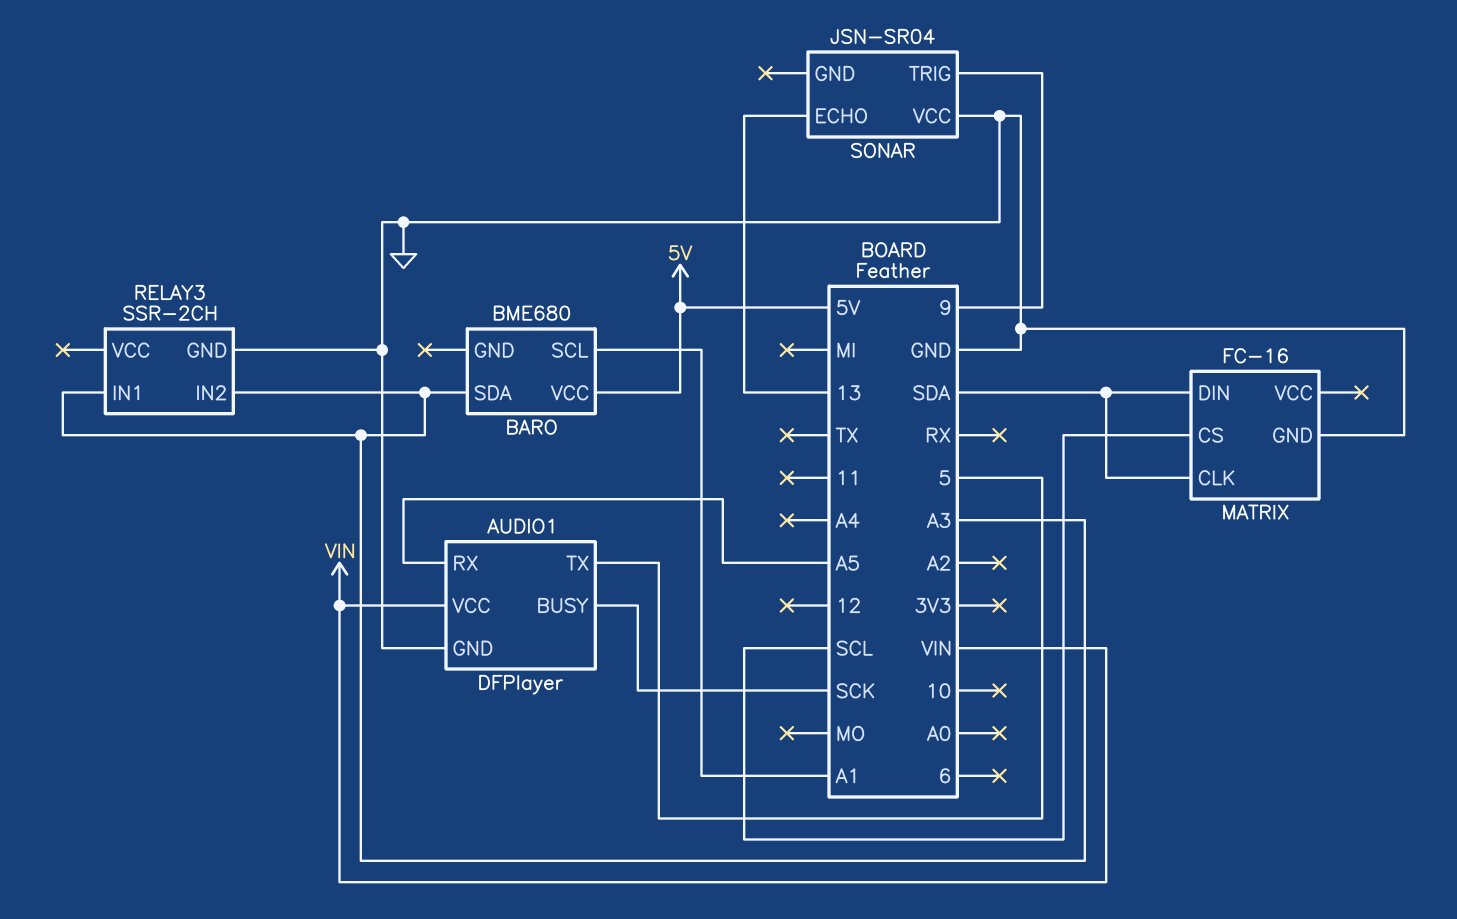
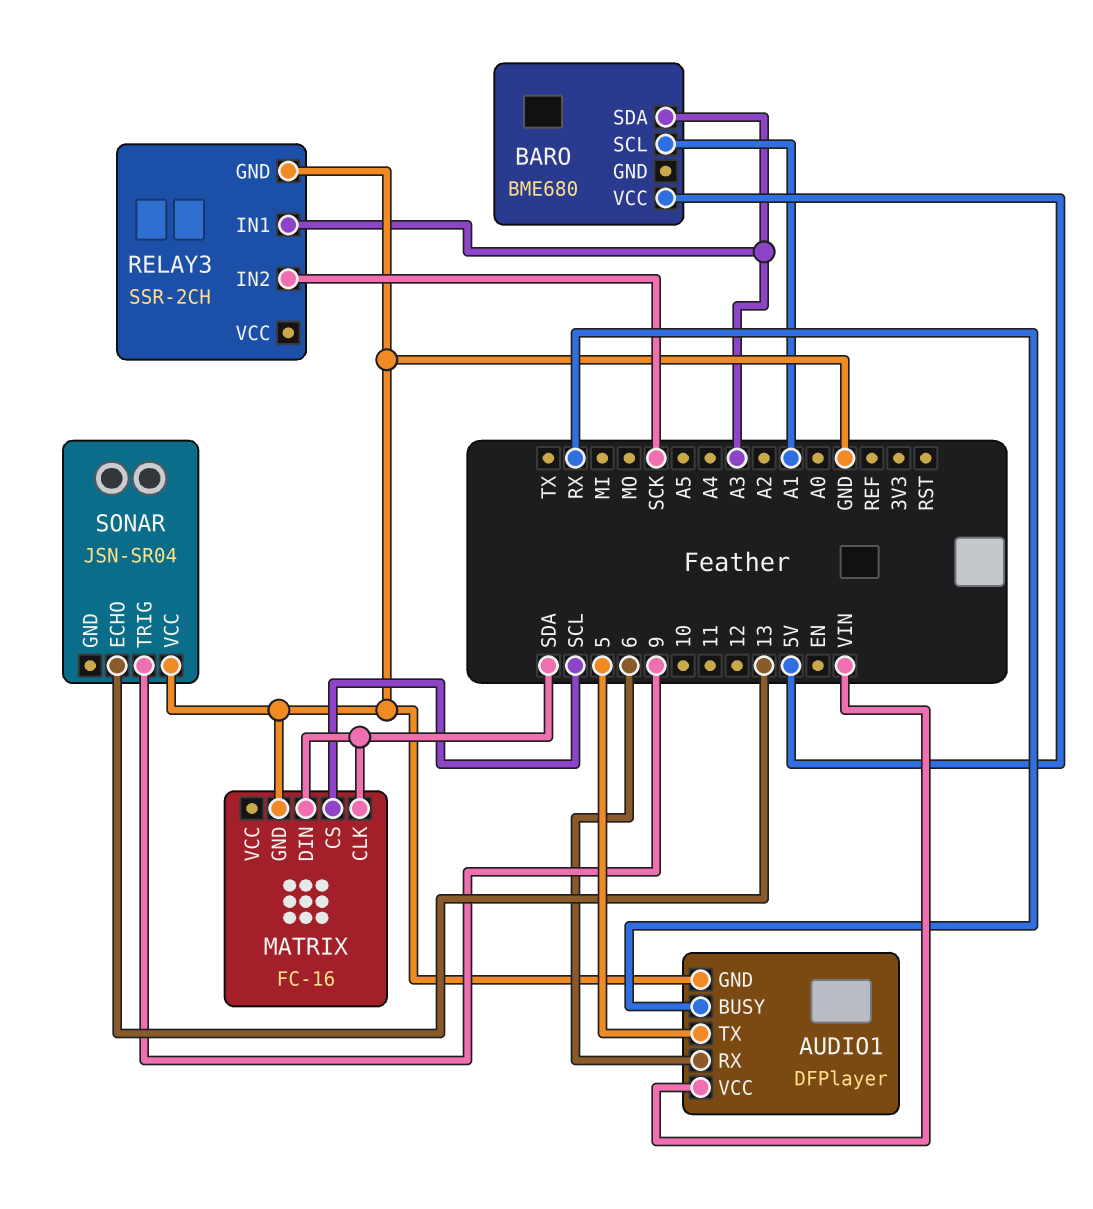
AUDIO1 pin BUSY: SCK -> RX
AUDIO1 pin RX: A5 -> 6
RELAY3 pin IN2: A3 -> SCK

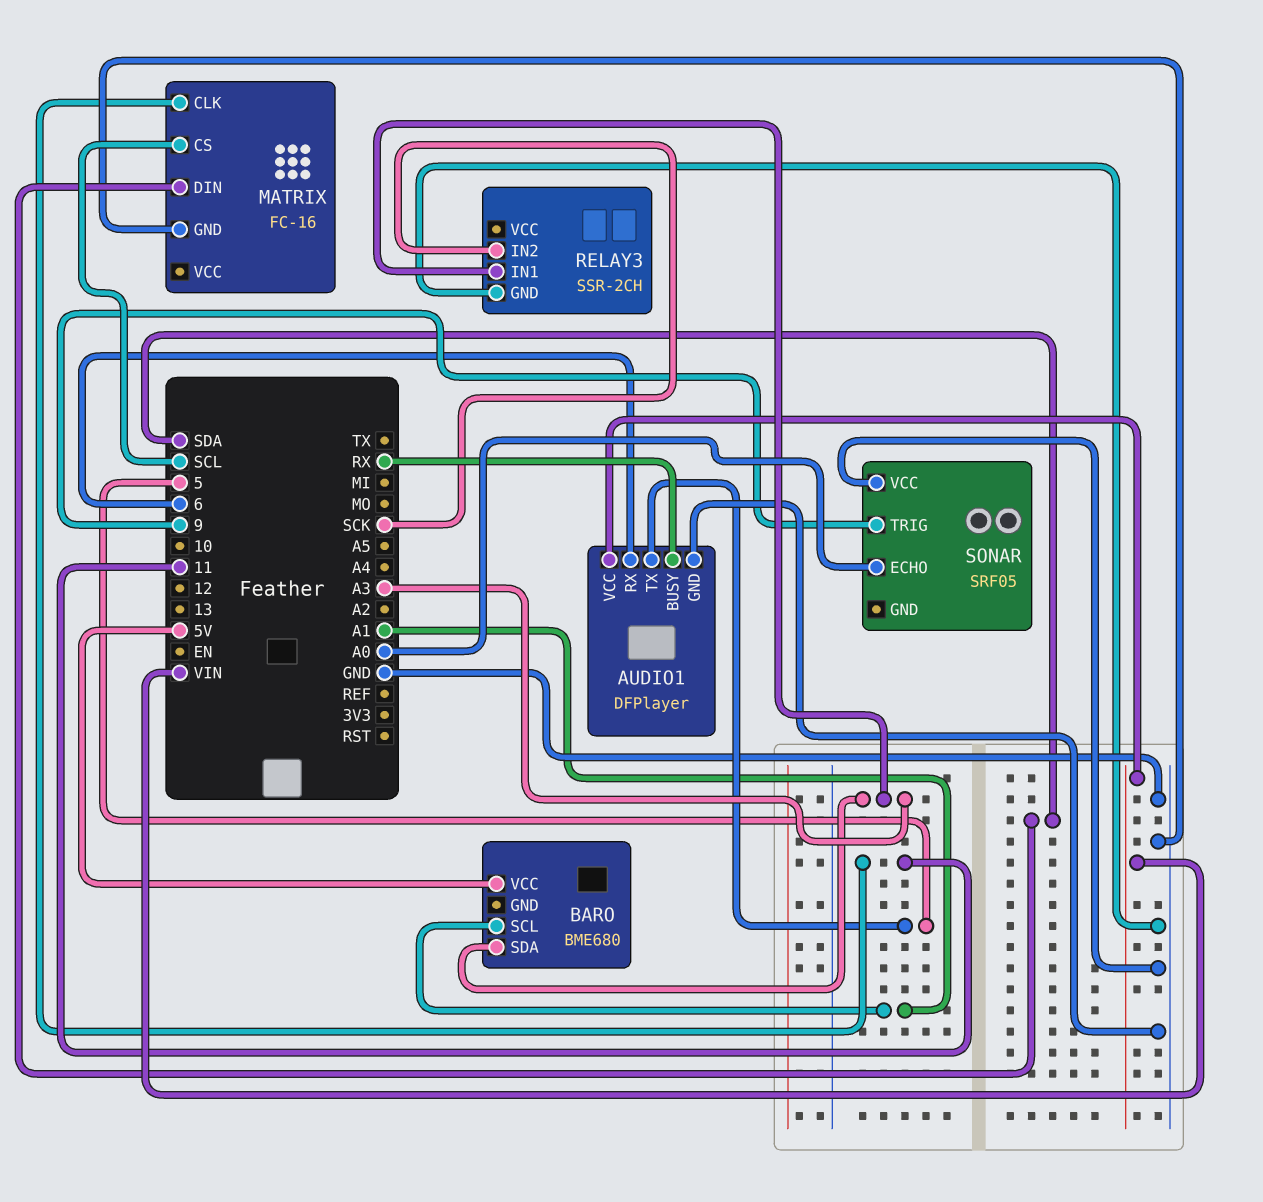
MATRIX pin CLK: SDA -> 11
SONAR: JSN-SR04 -> SRF05
SONAR pin ECHO: 13 -> A0

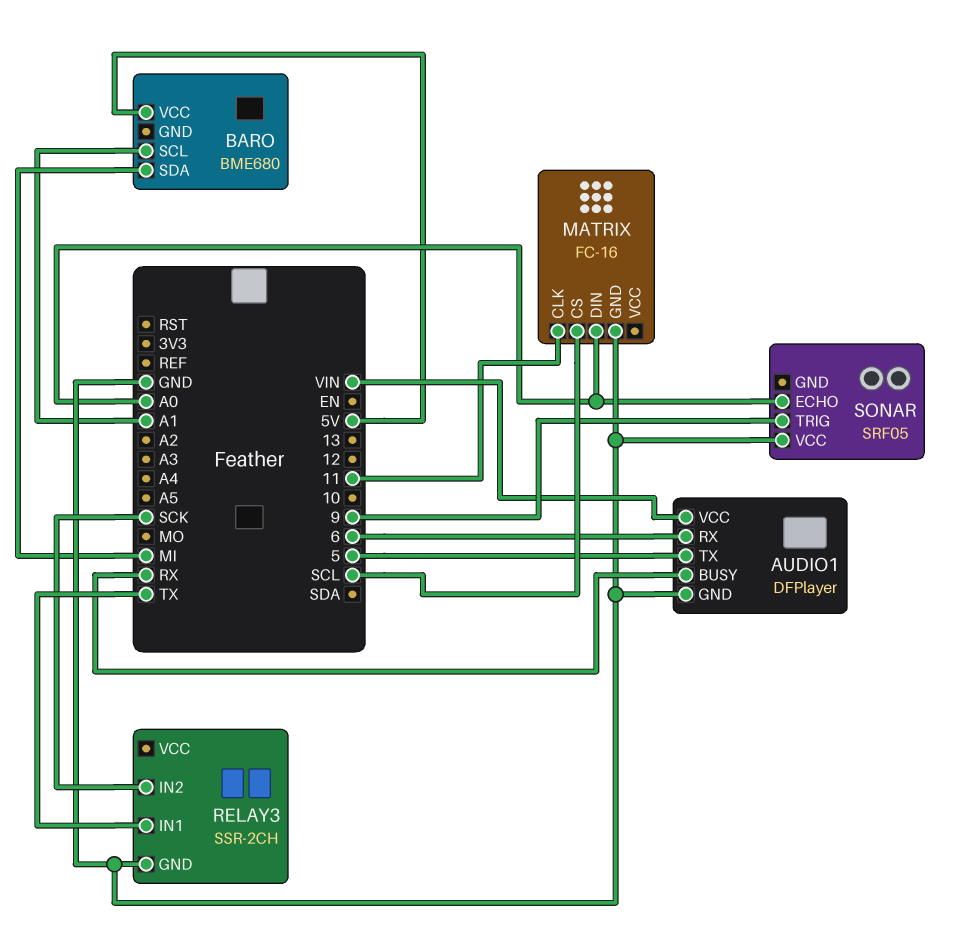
BARO pin SDA: A3 -> MI
MATRIX pin DIN: SDA -> A0
RELAY3 pin IN1: A3 -> TX

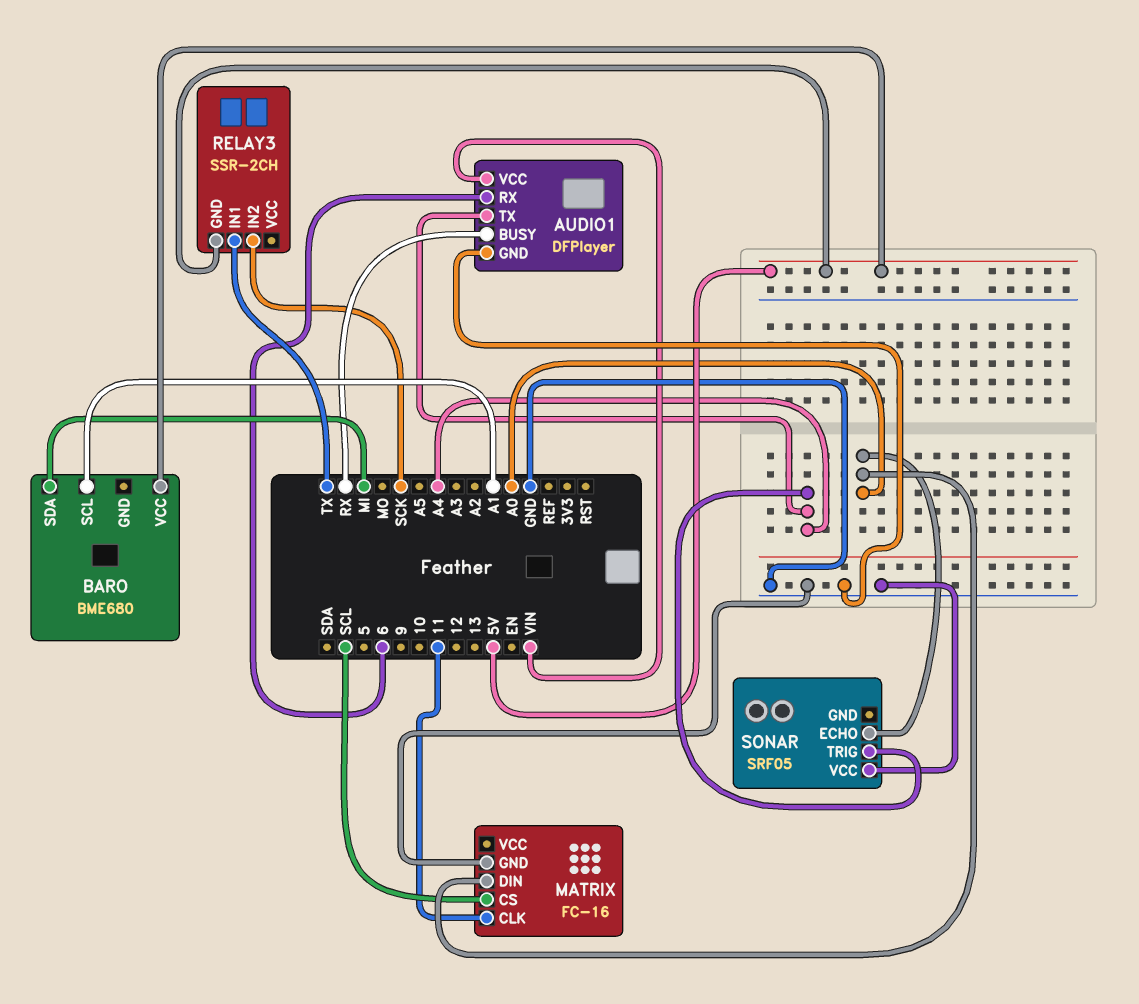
AUDIO1 pin TX: 5 -> A4
RELAY3 pin GND: GND -> 5V
SONAR pin TRIG: 9 -> A4

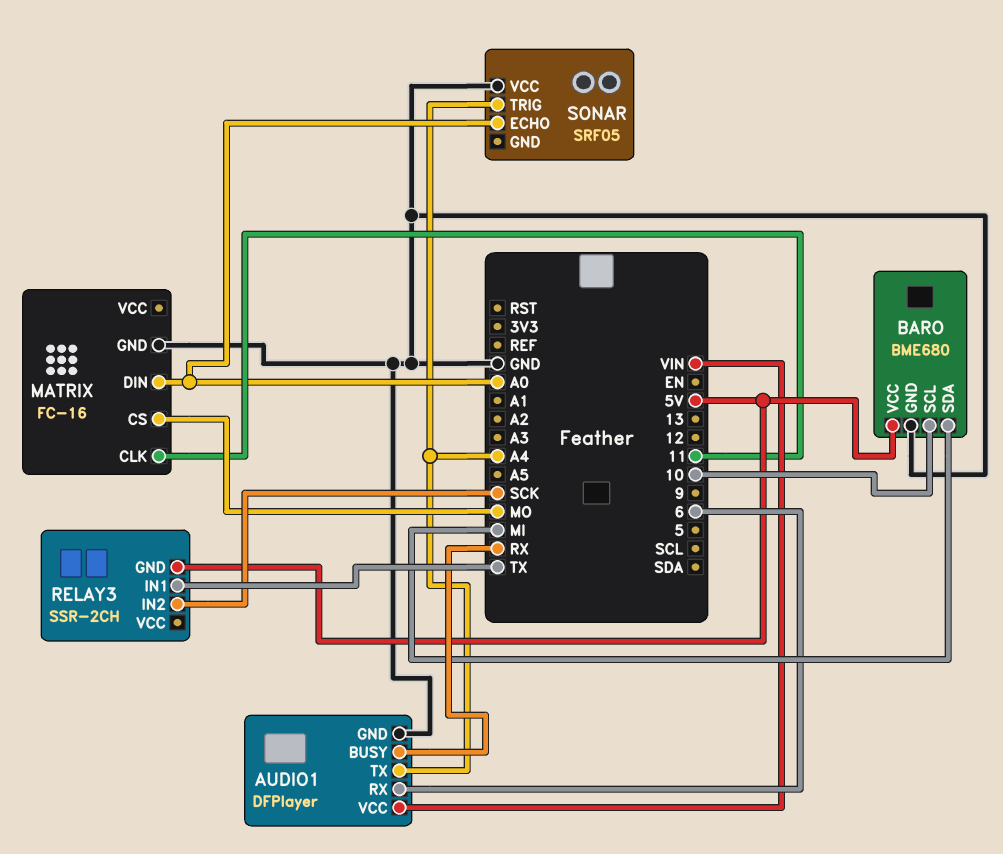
BARO pin GND: none -> GND
BARO pin SCL: A1 -> 10
MATRIX pin CS: SCL -> MO

